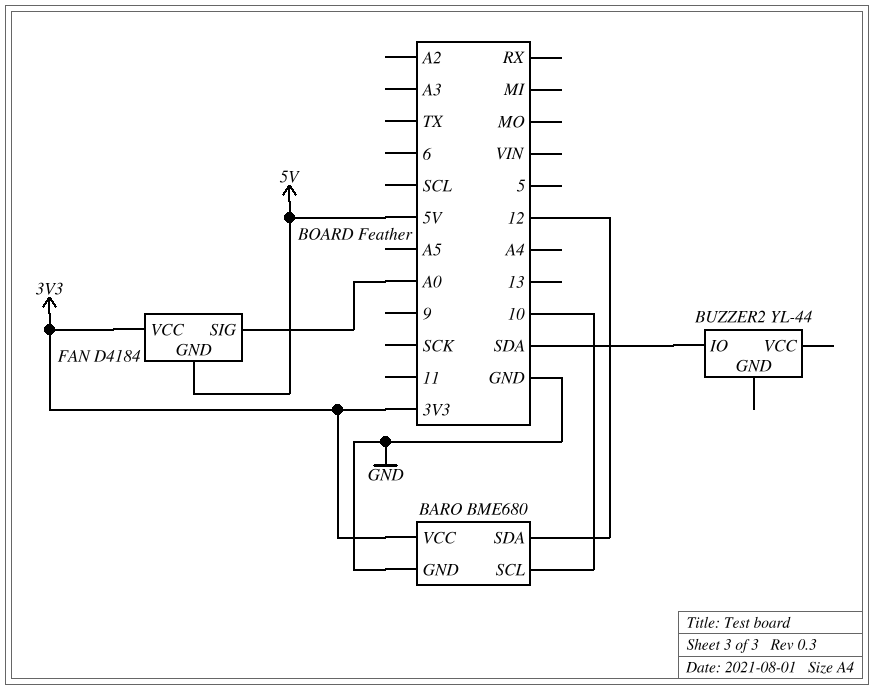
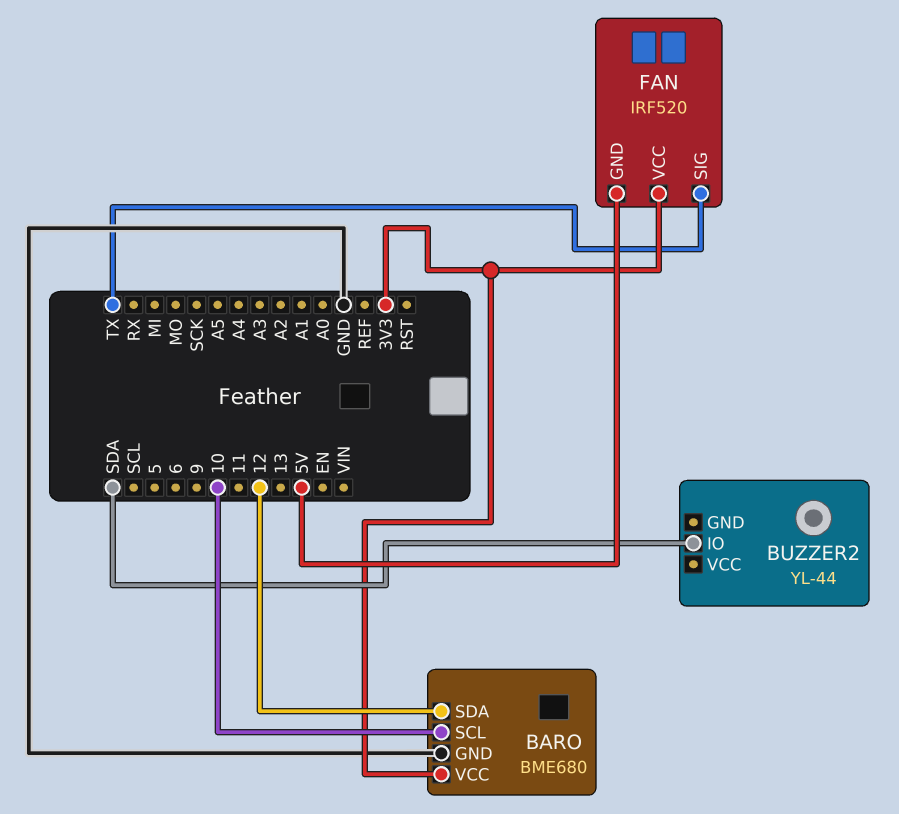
FAN: D4184 -> IRF520
FAN pin SIG: A0 -> TX

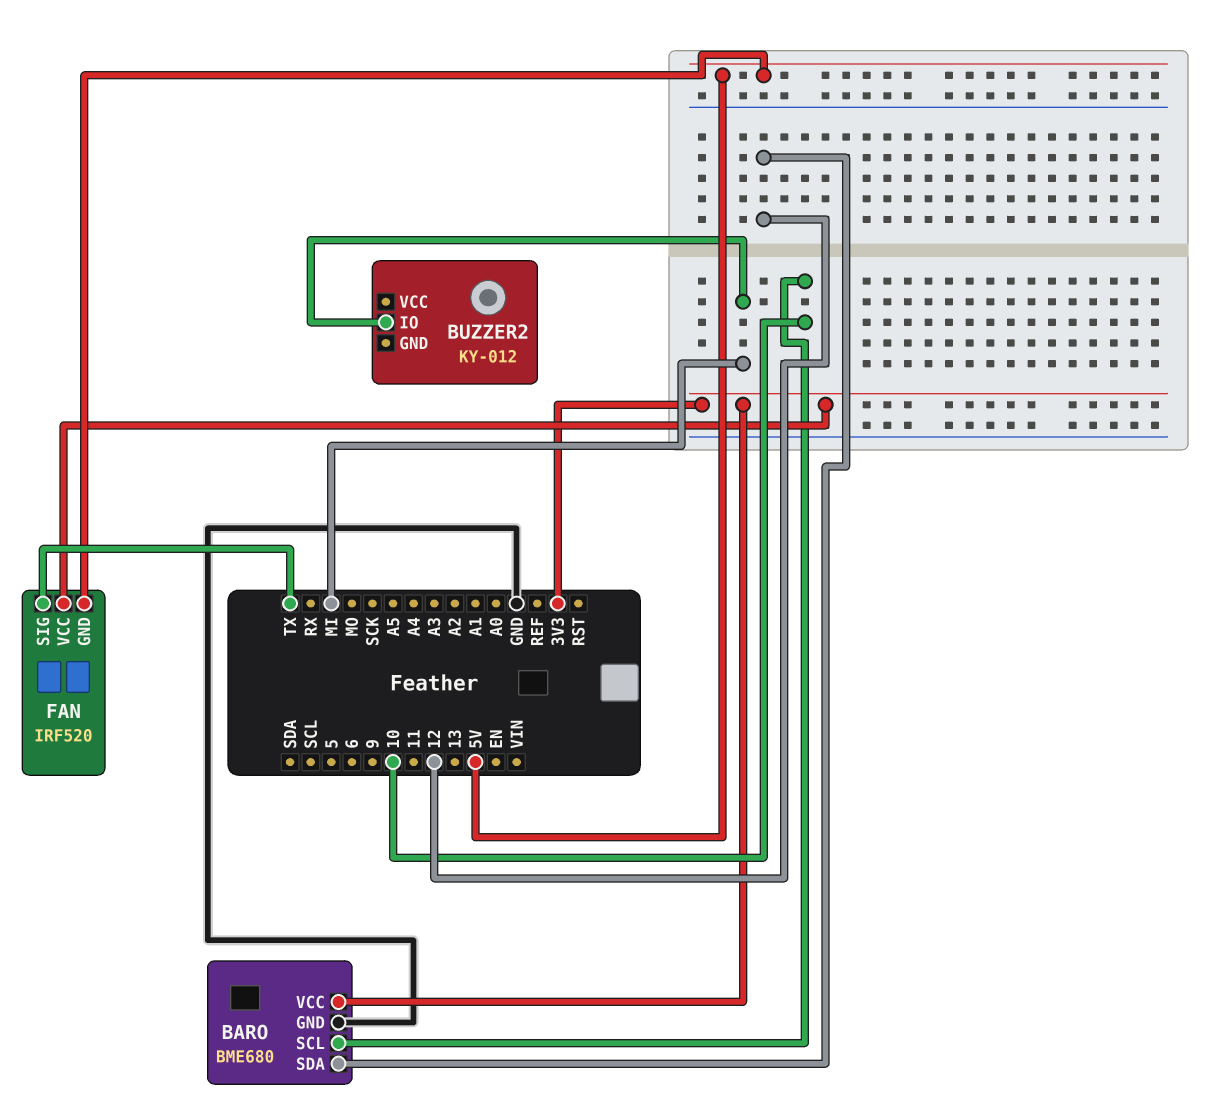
BUZZER2: YL-44 -> KY-012
BUZZER2 pin IO: SDA -> MI

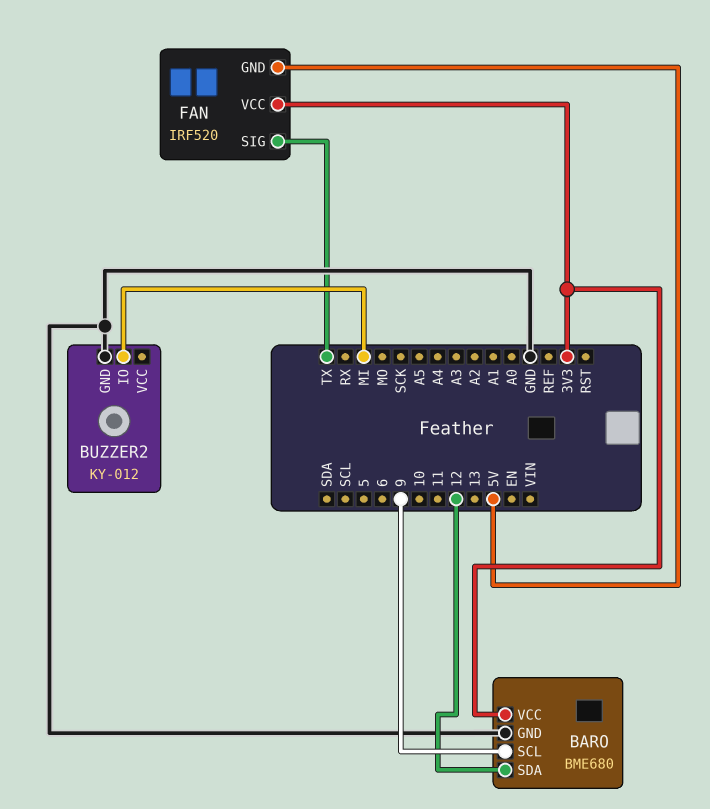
BARO pin SCL: 10 -> 9
BUZZER2 pin GND: none -> GND

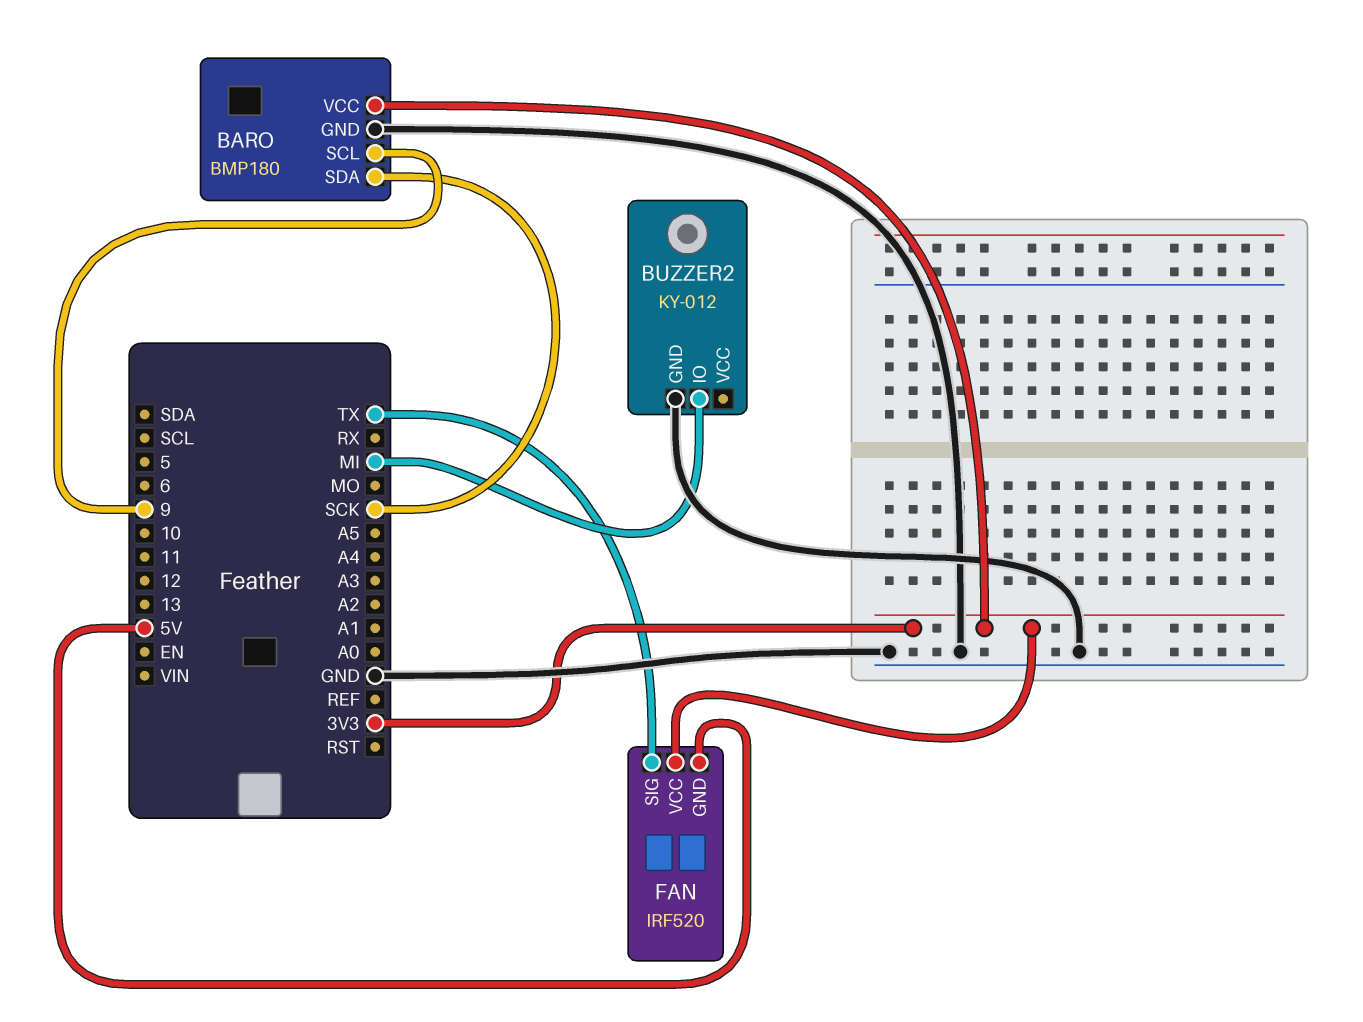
BARO: BME680 -> BMP180
BARO pin SDA: 12 -> SCK

